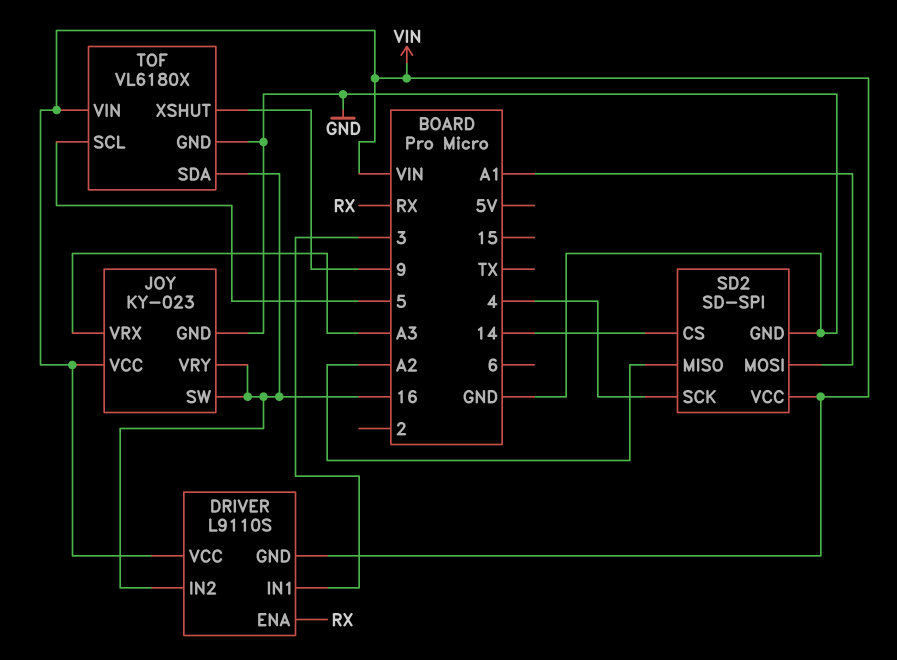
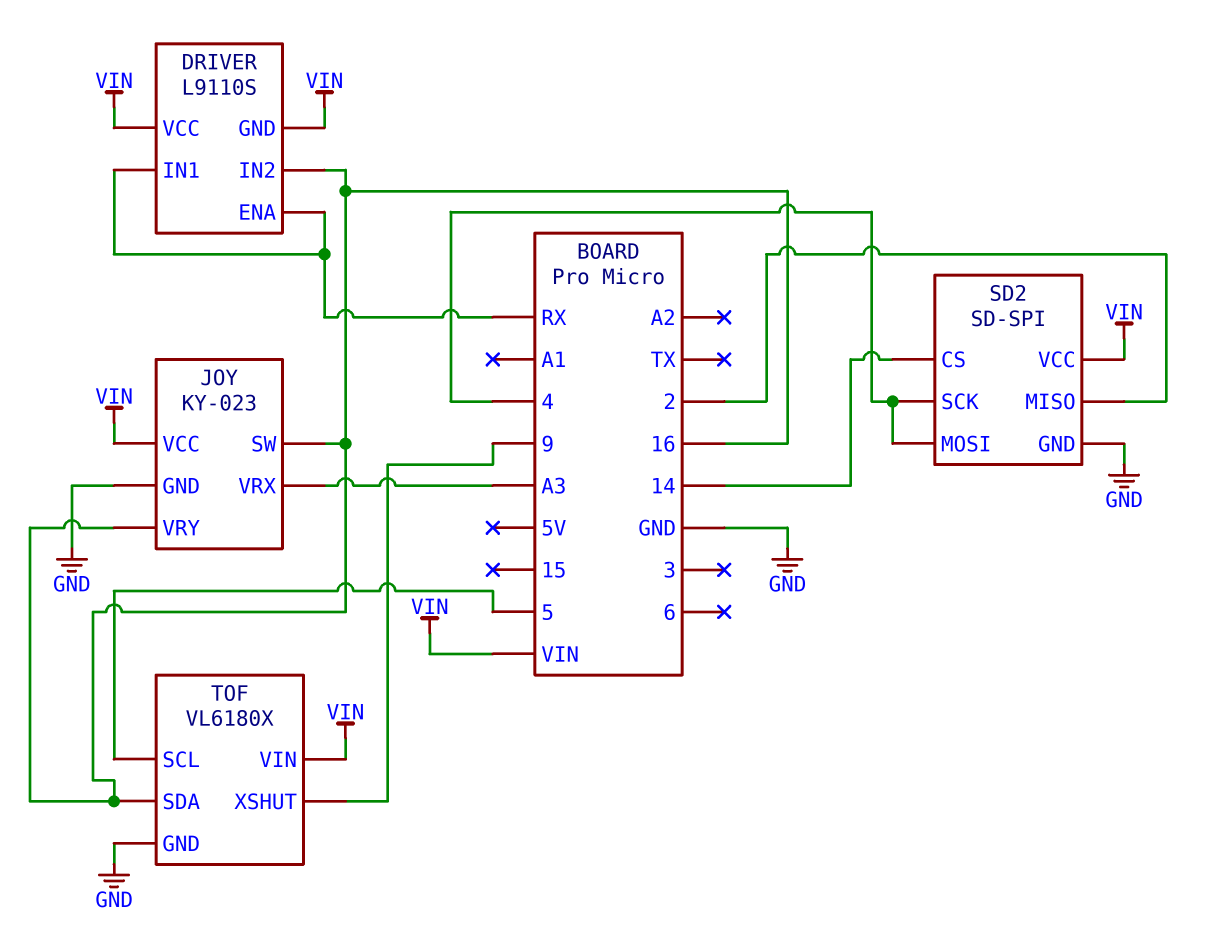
DRIVER pin IN1: 3 -> RX
SD2 pin MISO: A2 -> 2
SD2 pin MOSI: A1 -> 4

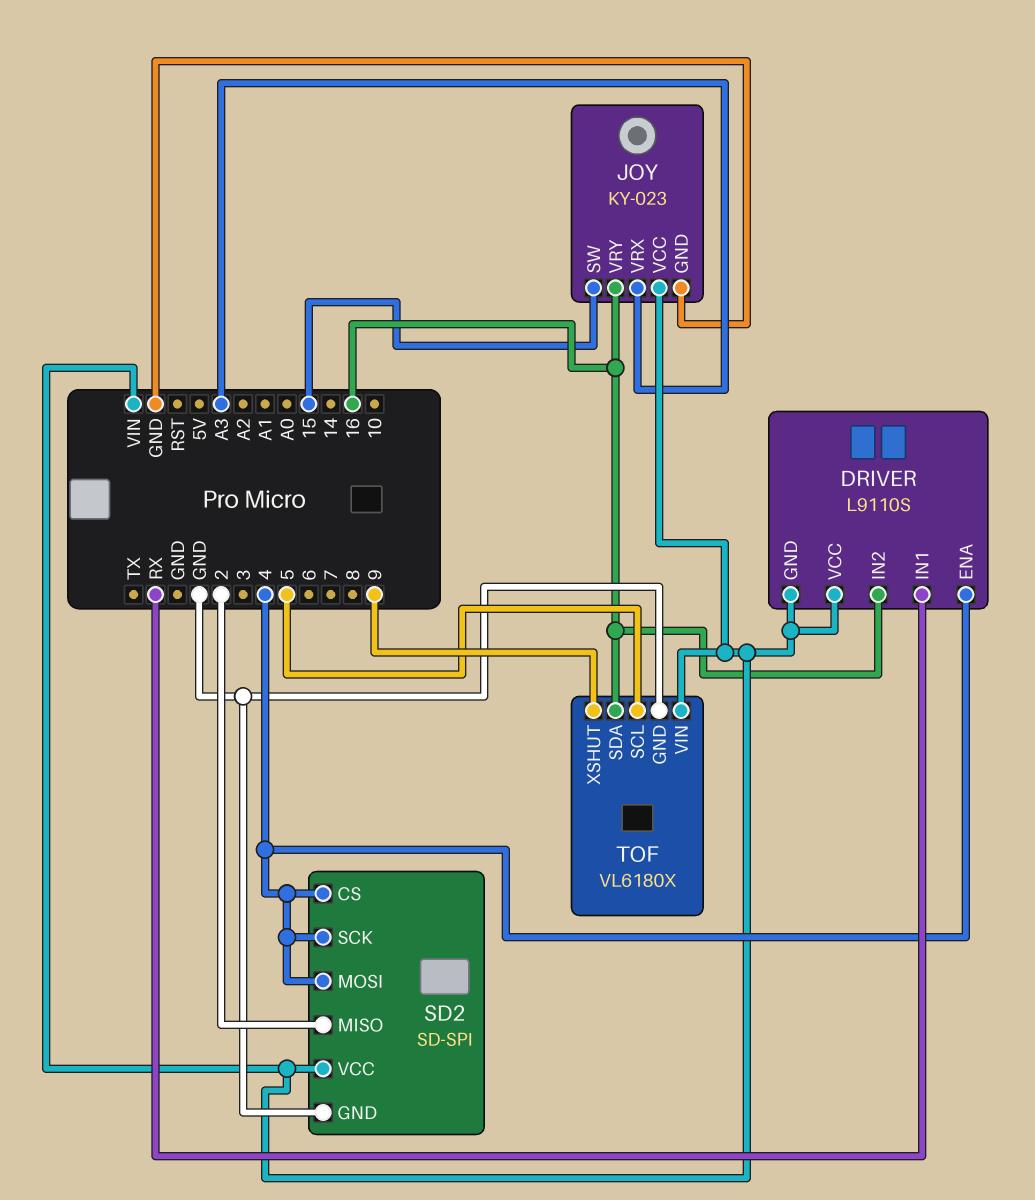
DRIVER pin ENA: RX -> 4
JOY pin SW: 16 -> 15
SD2 pin CS: 14 -> 4

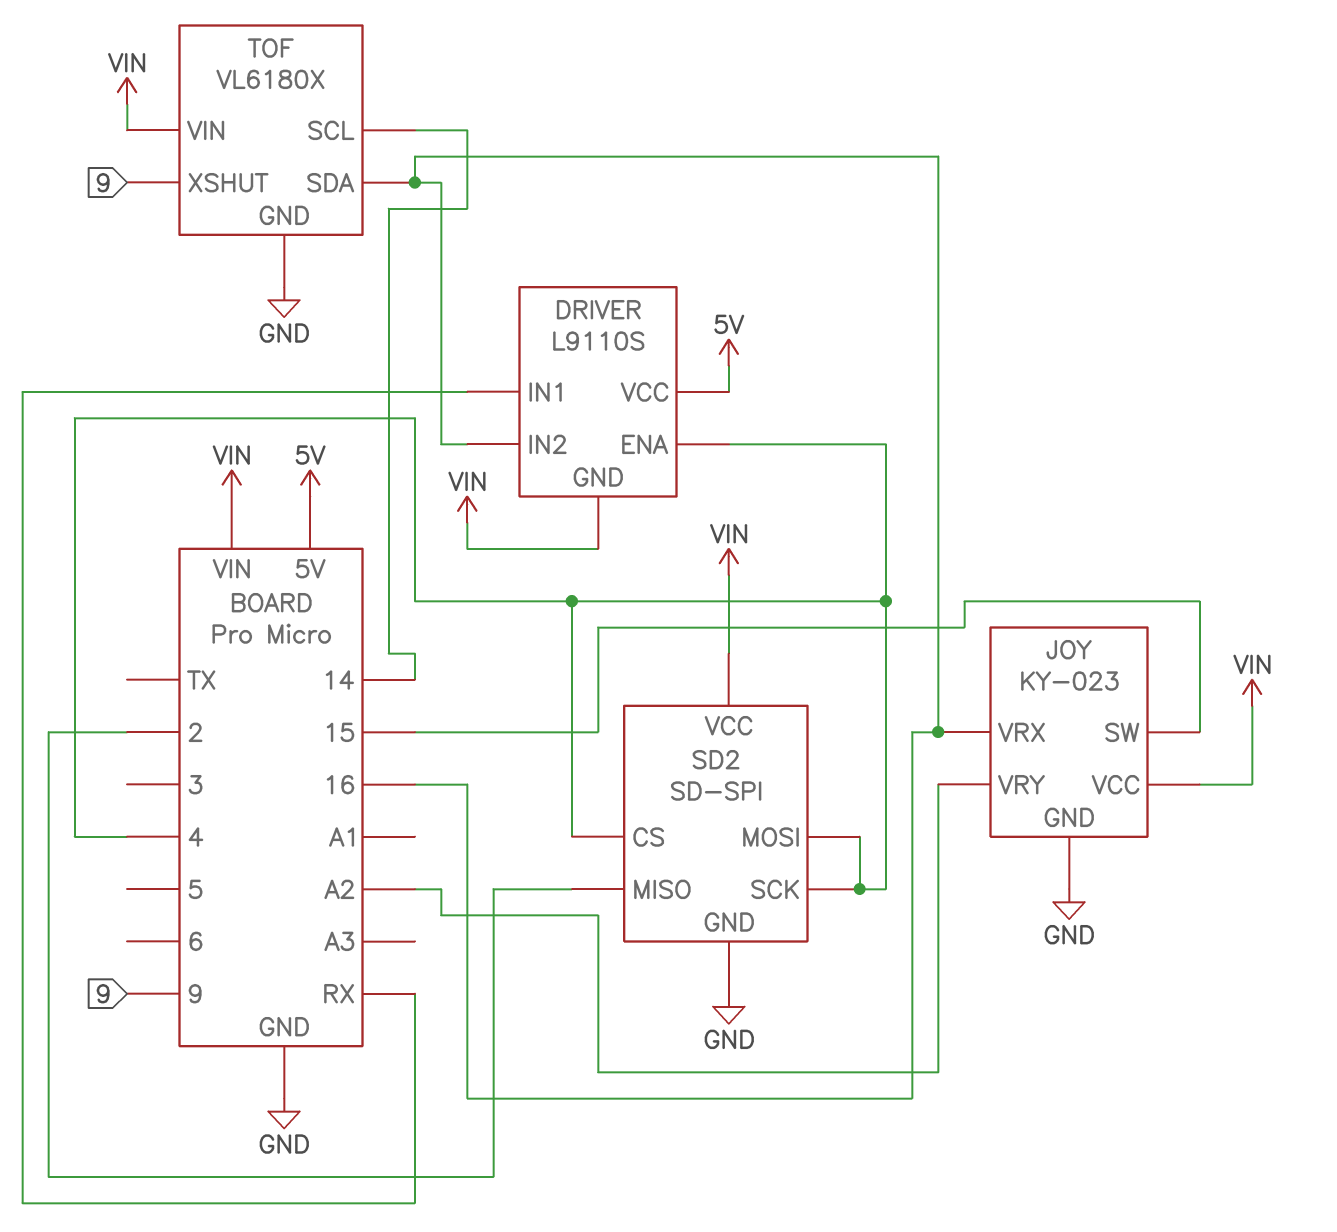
DRIVER pin VCC: VIN -> 5V
JOY pin VRX: A3 -> 16
JOY pin VRY: 16 -> A2
TOF pin SCL: 5 -> 14

